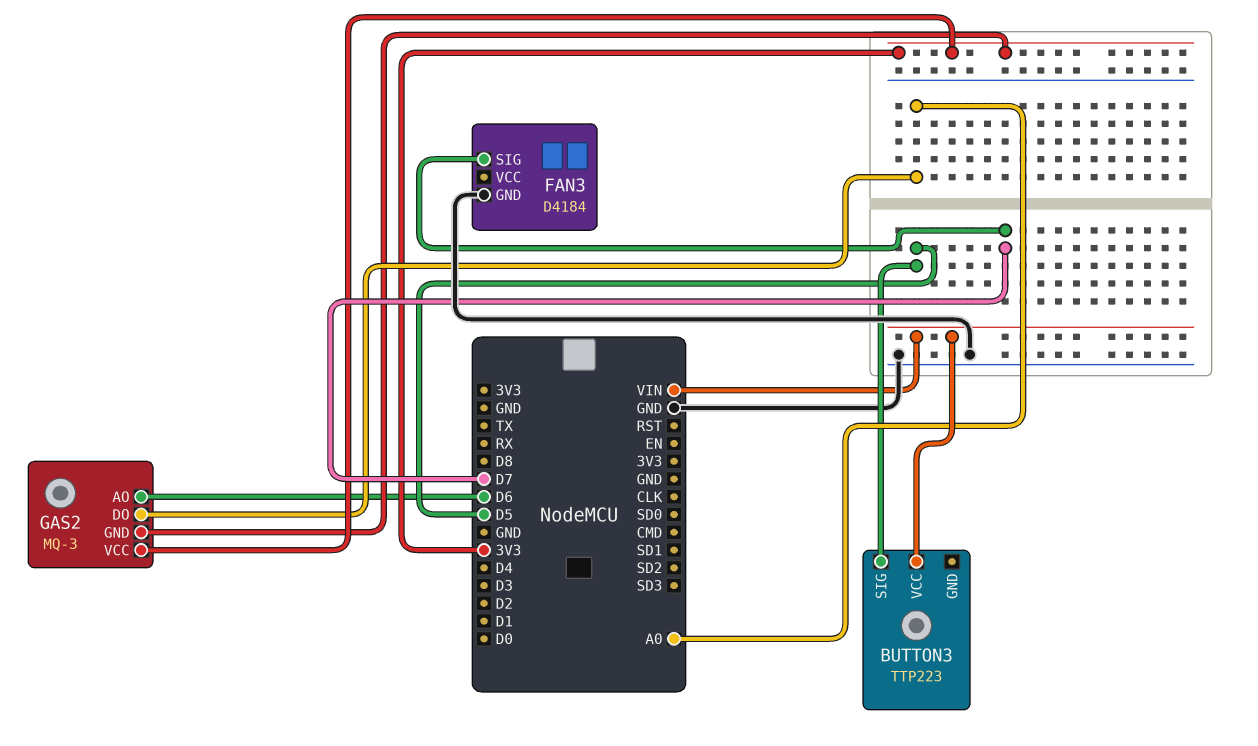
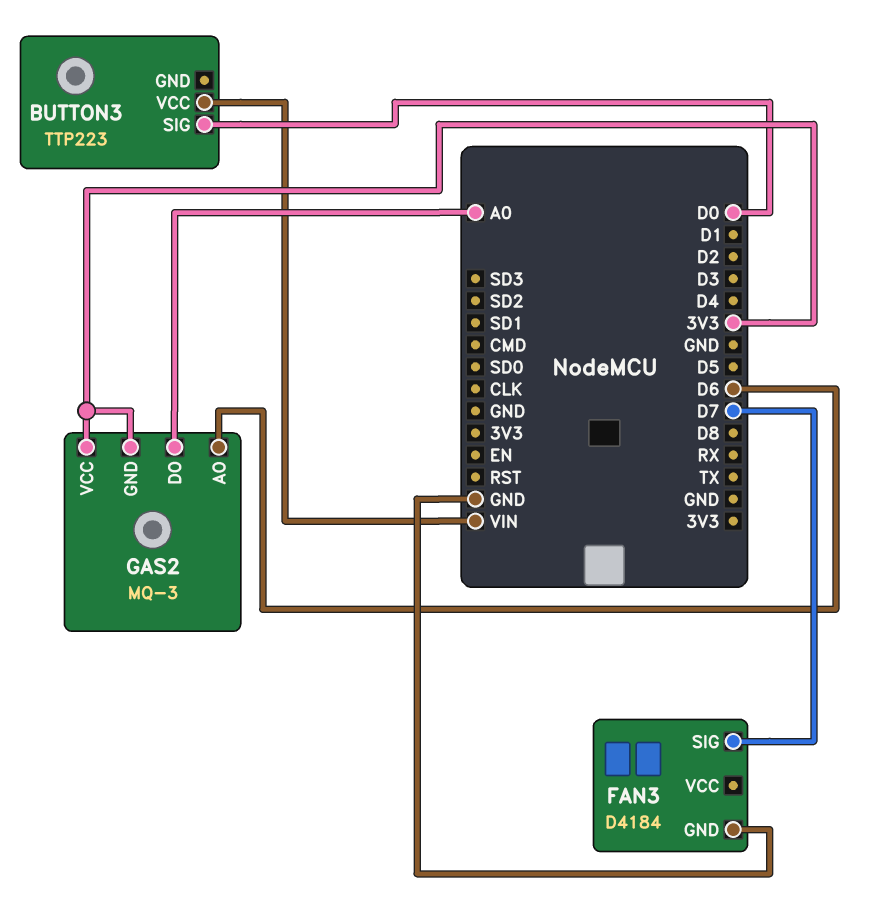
BUTTON3 pin SIG: D5 -> D0

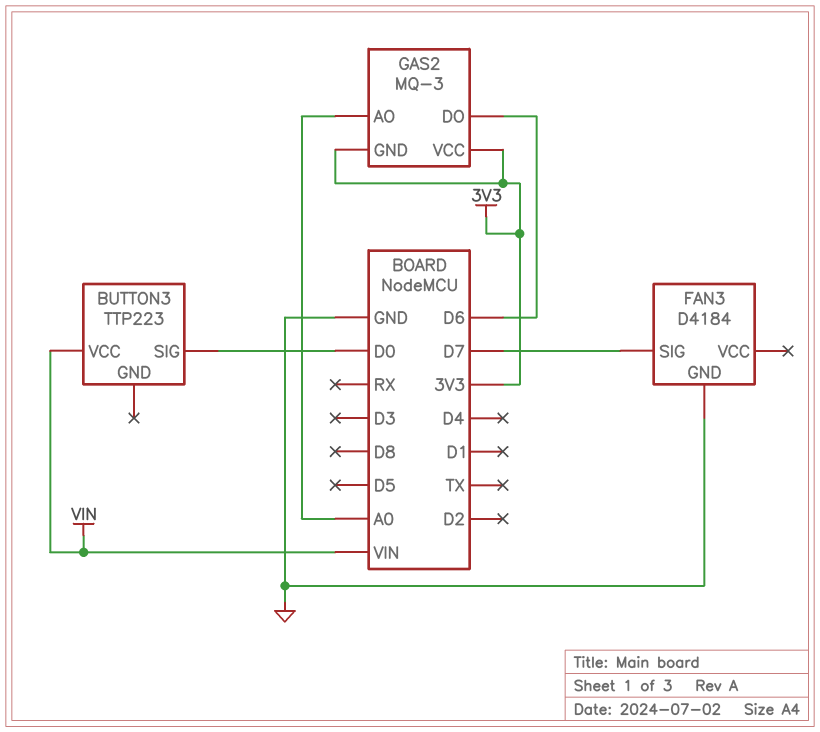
GAS2 pin AO: D6 -> A0
GAS2 pin DO: A0 -> D6

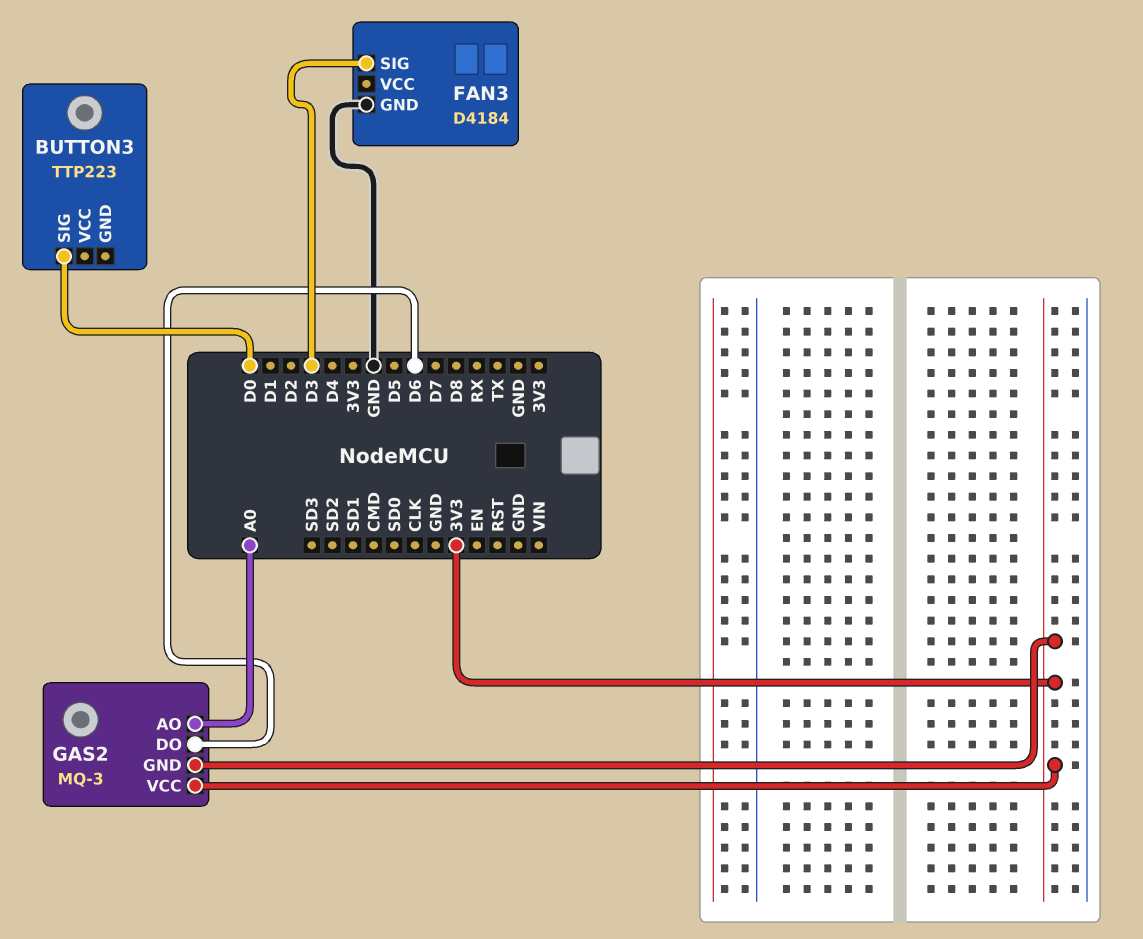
BUTTON3 pin VCC: VIN -> none
FAN3 pin SIG: D7 -> D3

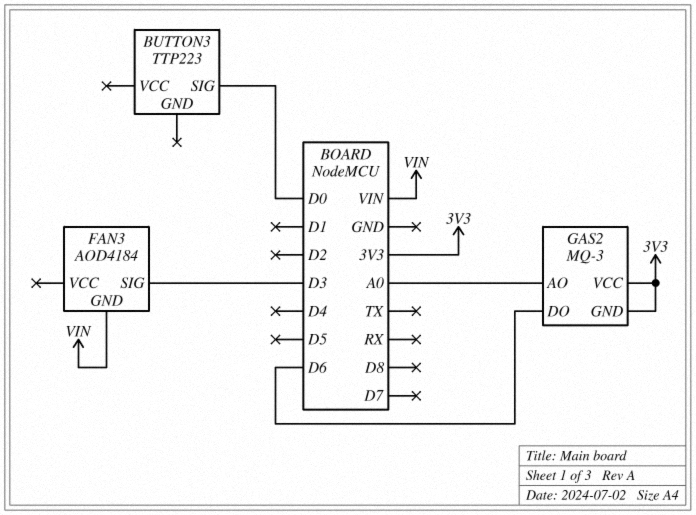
FAN3: D4184 -> AOD4184
FAN3 pin GND: GND -> VIN

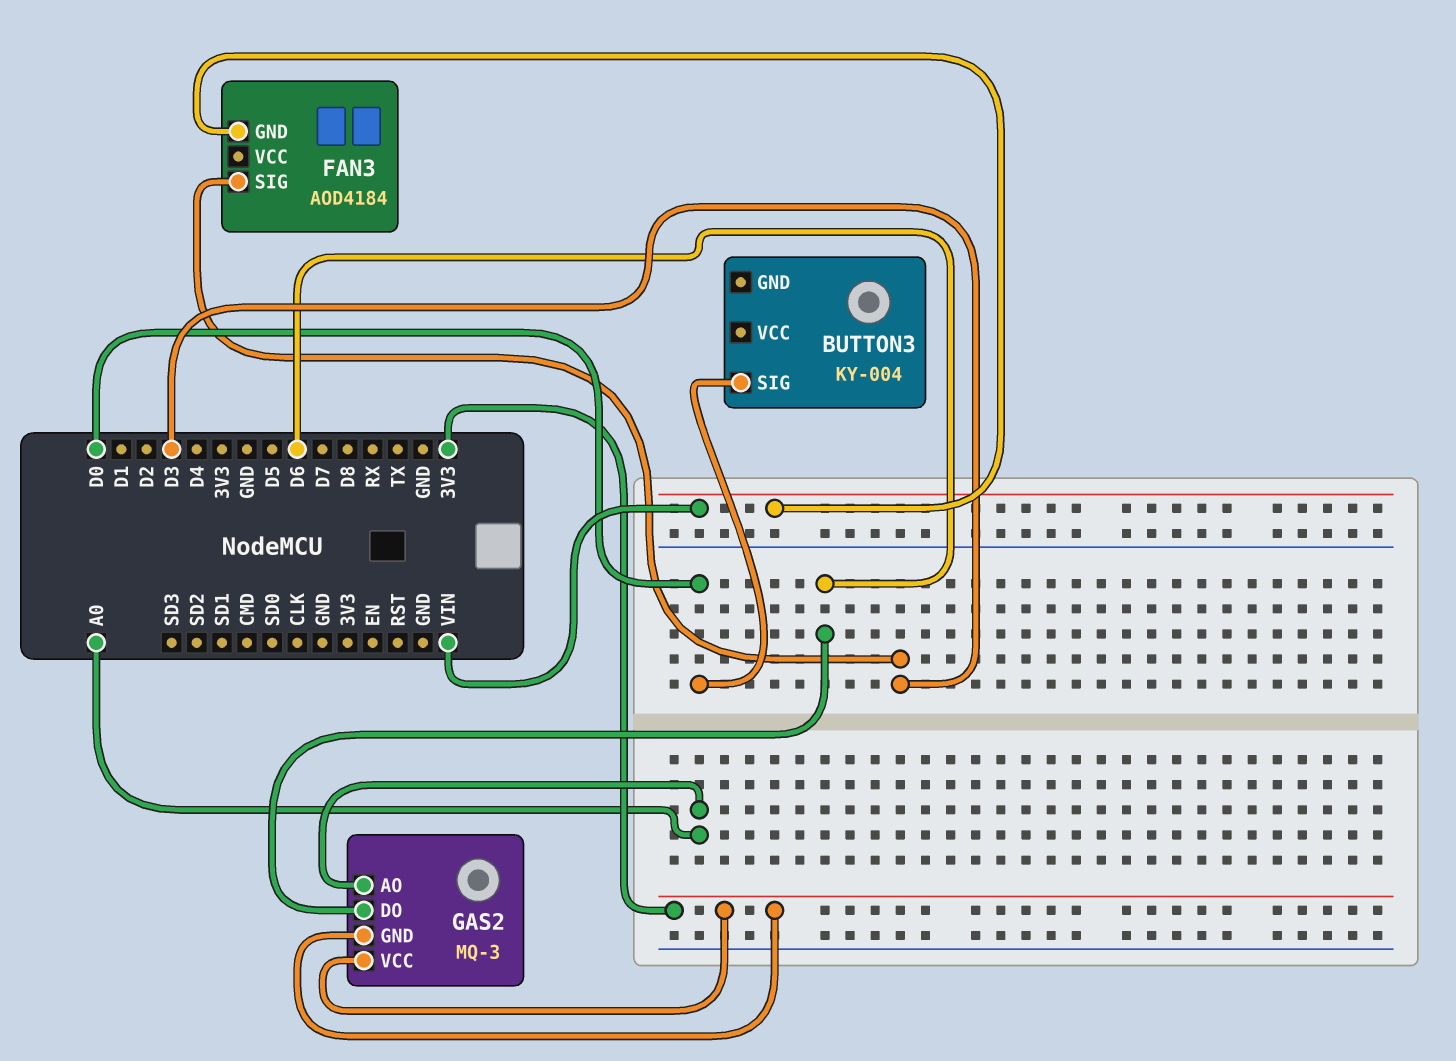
BUTTON3: TTP223 -> KY-004

